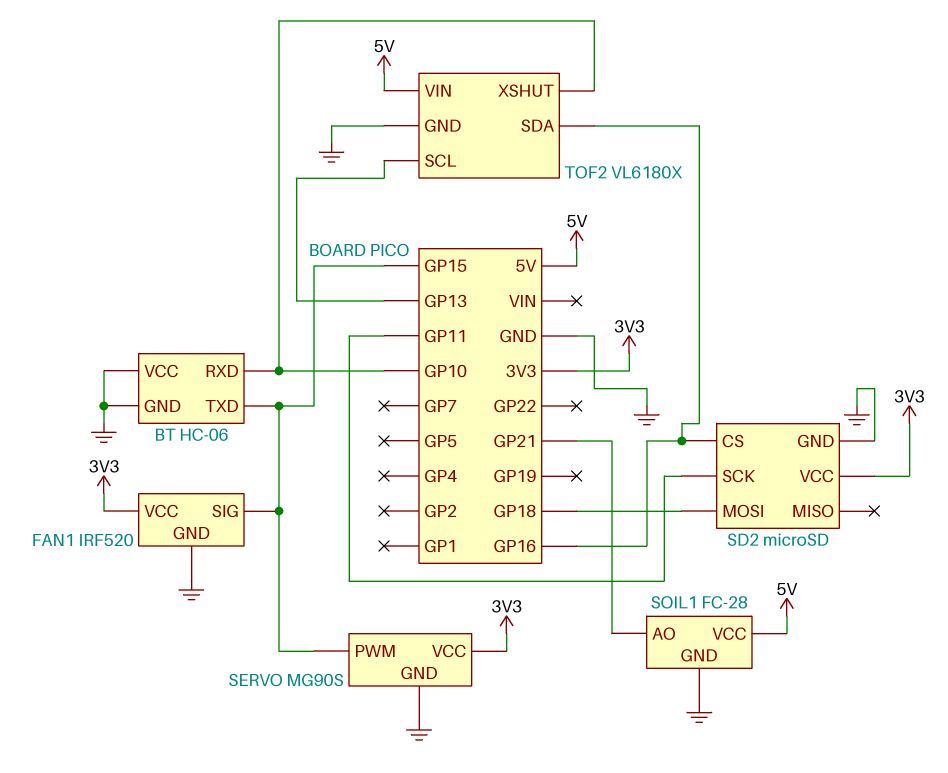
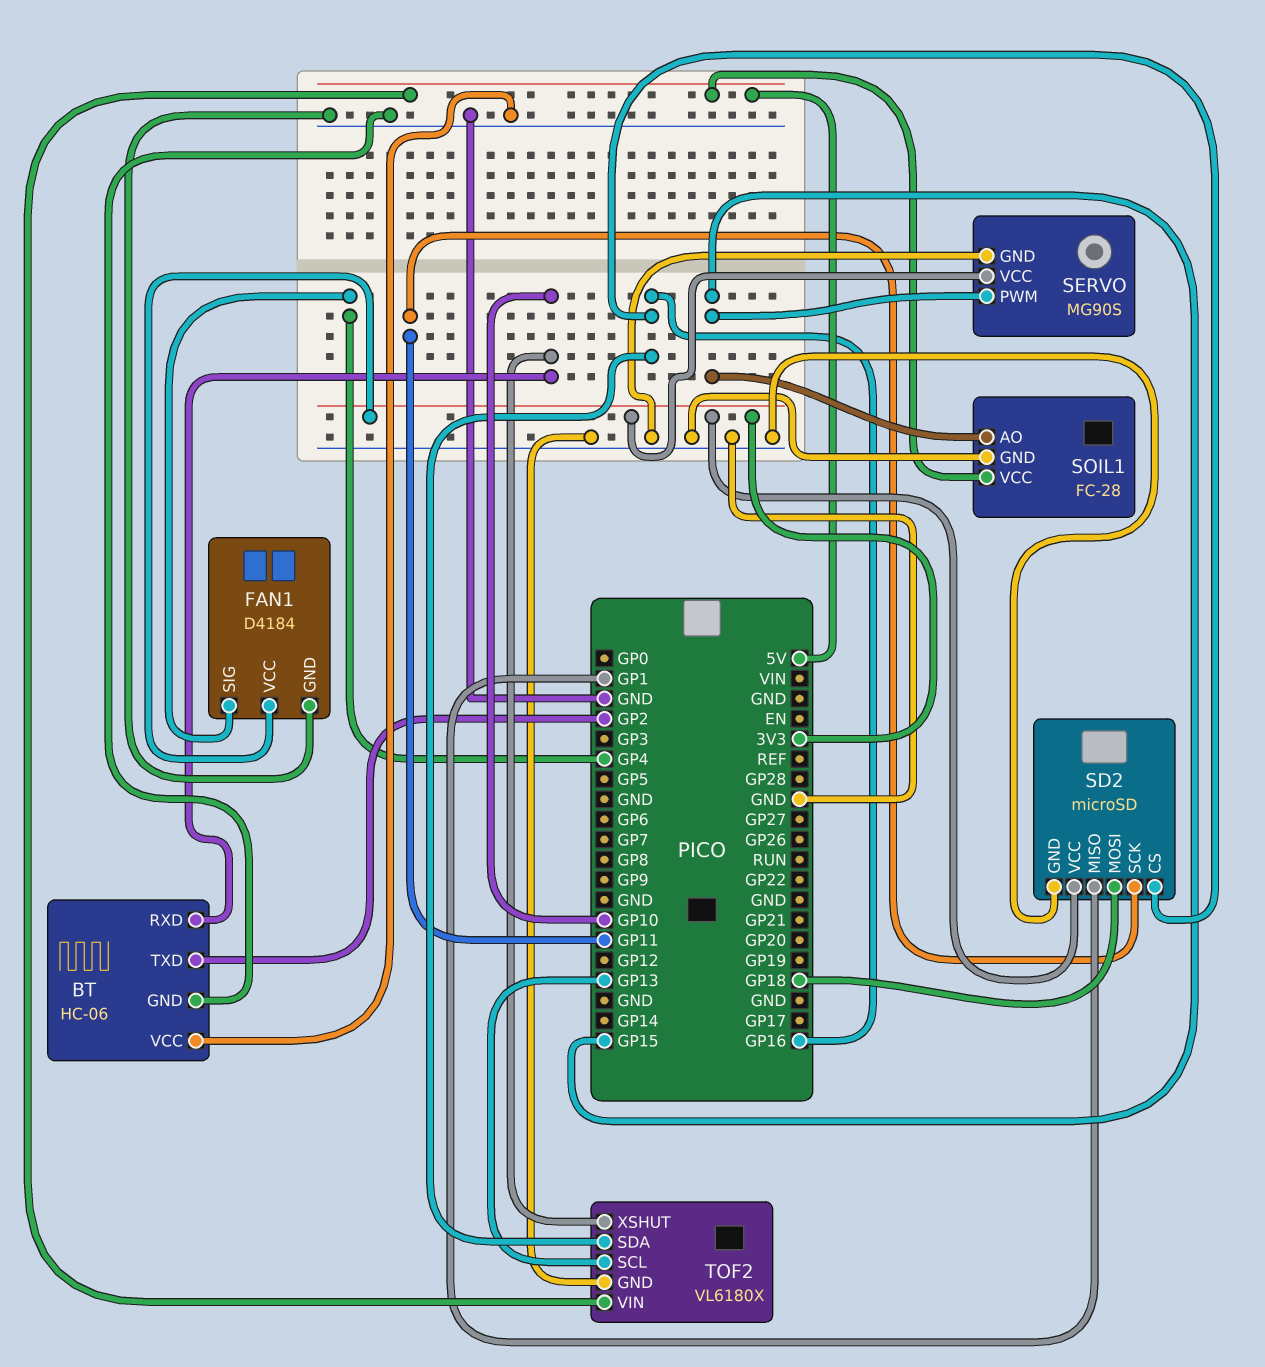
BT pin TXD: GP15 -> GP2
FAN1: IRF520 -> D4184
FAN1 pin SIG: GP15 -> GP4
SD2 pin MISO: none -> GP1
SOIL1 pin AO: GP21 -> GP15

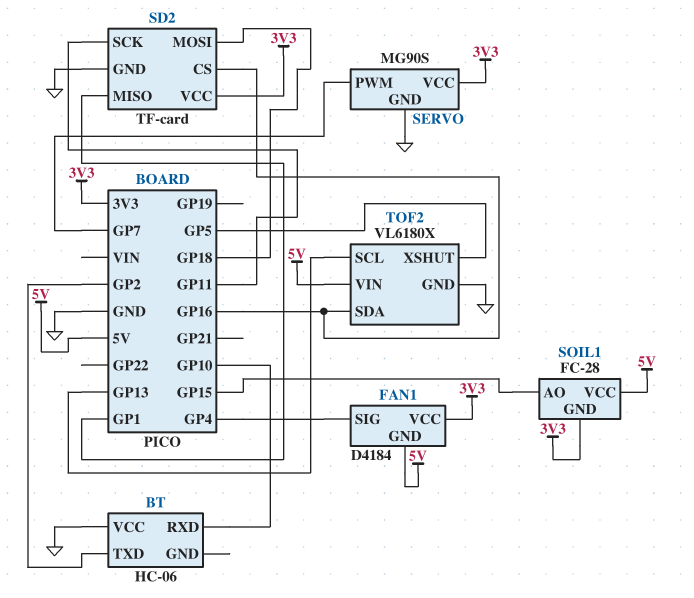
BT pin GND: GND -> none
FAN1 pin GND: GND -> 5V
SD2: microSD -> TF-card
SERVO pin PWM: GP15 -> GP7
SOIL1 pin GND: GND -> 3V3
TOF2 pin XSHUT: GP10 -> GP5

